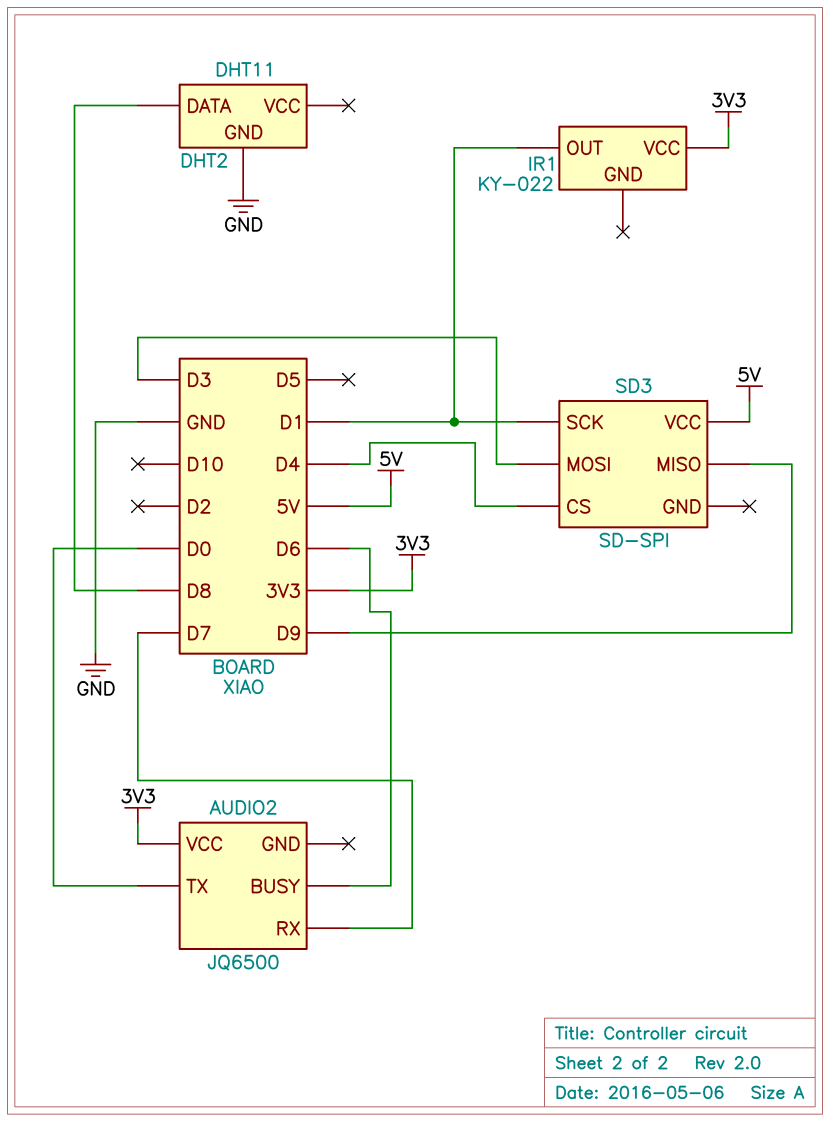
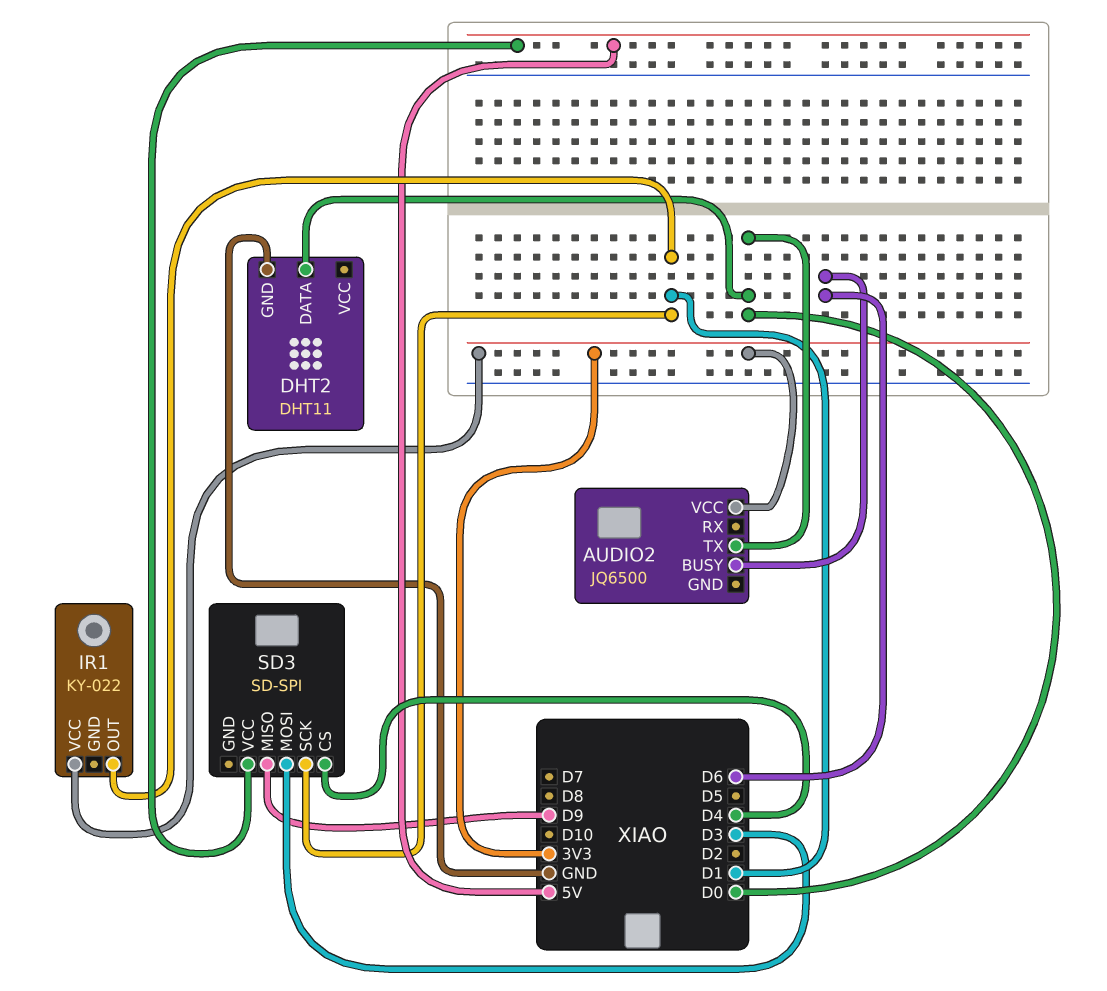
AUDIO2 pin RX: D7 -> none
DHT2 pin DATA: D8 -> D0

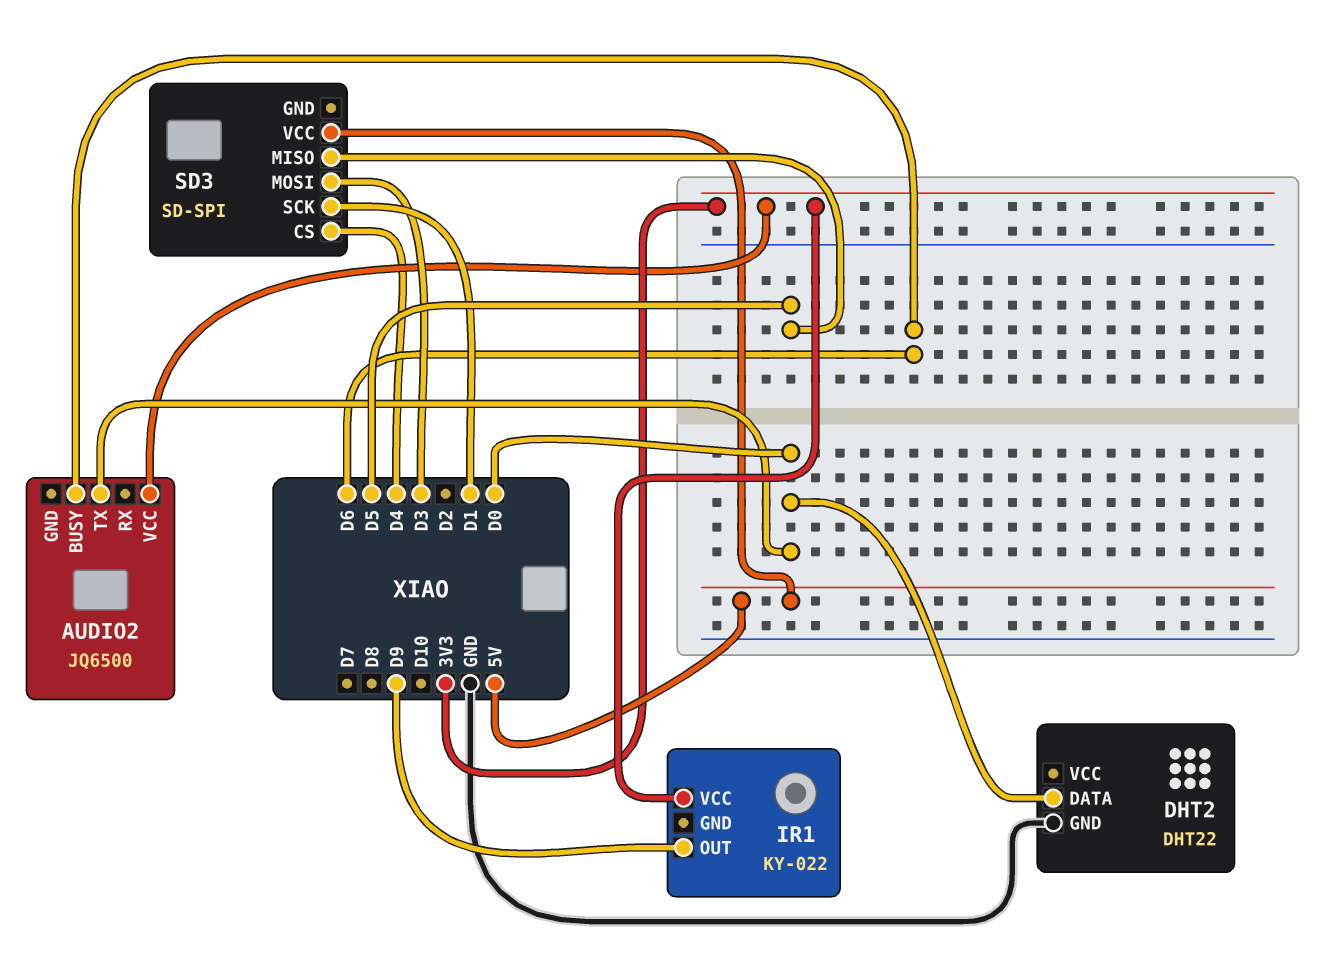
DHT2: DHT11 -> DHT22
IR1 pin OUT: D1 -> D9
SD3 pin MISO: D9 -> D5

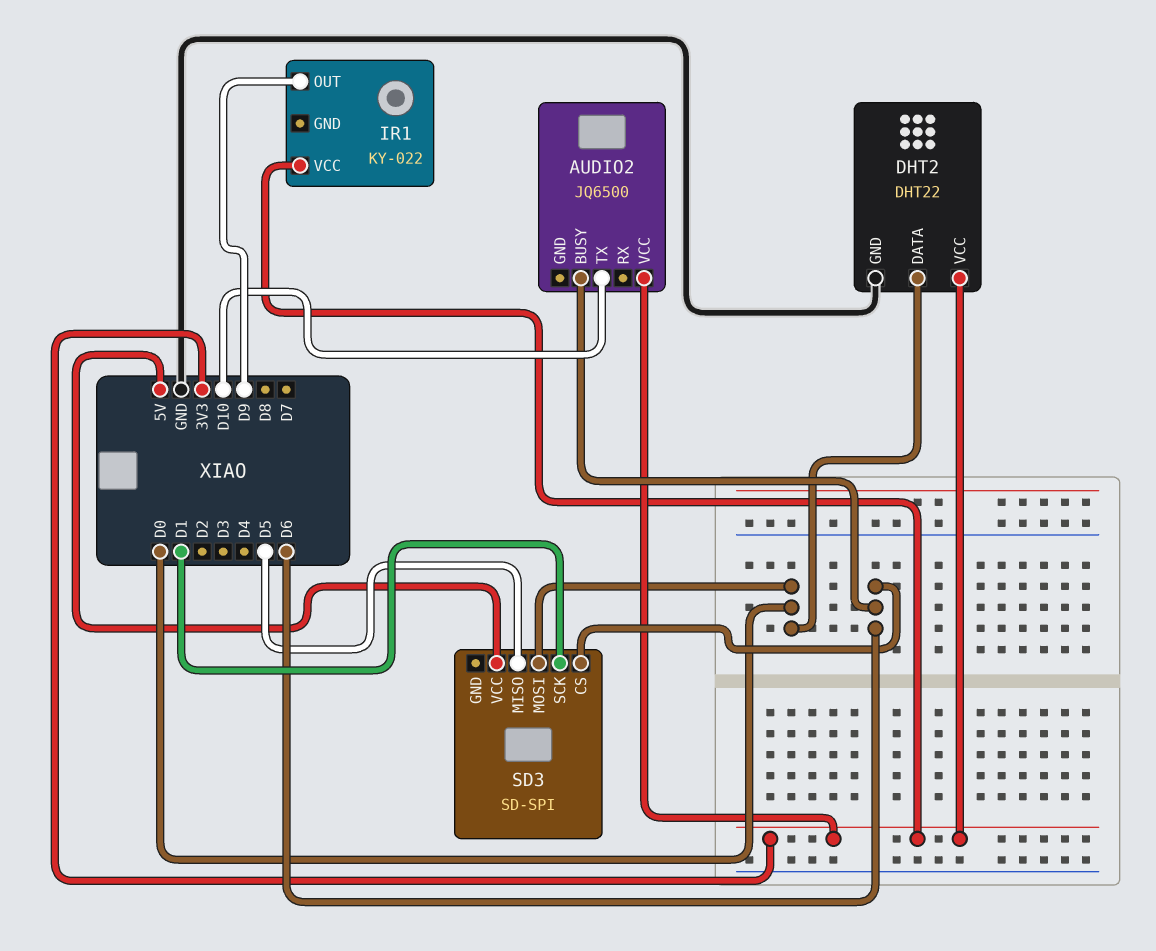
AUDIO2 pin TX: D0 -> D10
DHT2 pin VCC: none -> 3V3
SD3 pin CS: D4 -> D6
SD3 pin MOSI: D3 -> D0

